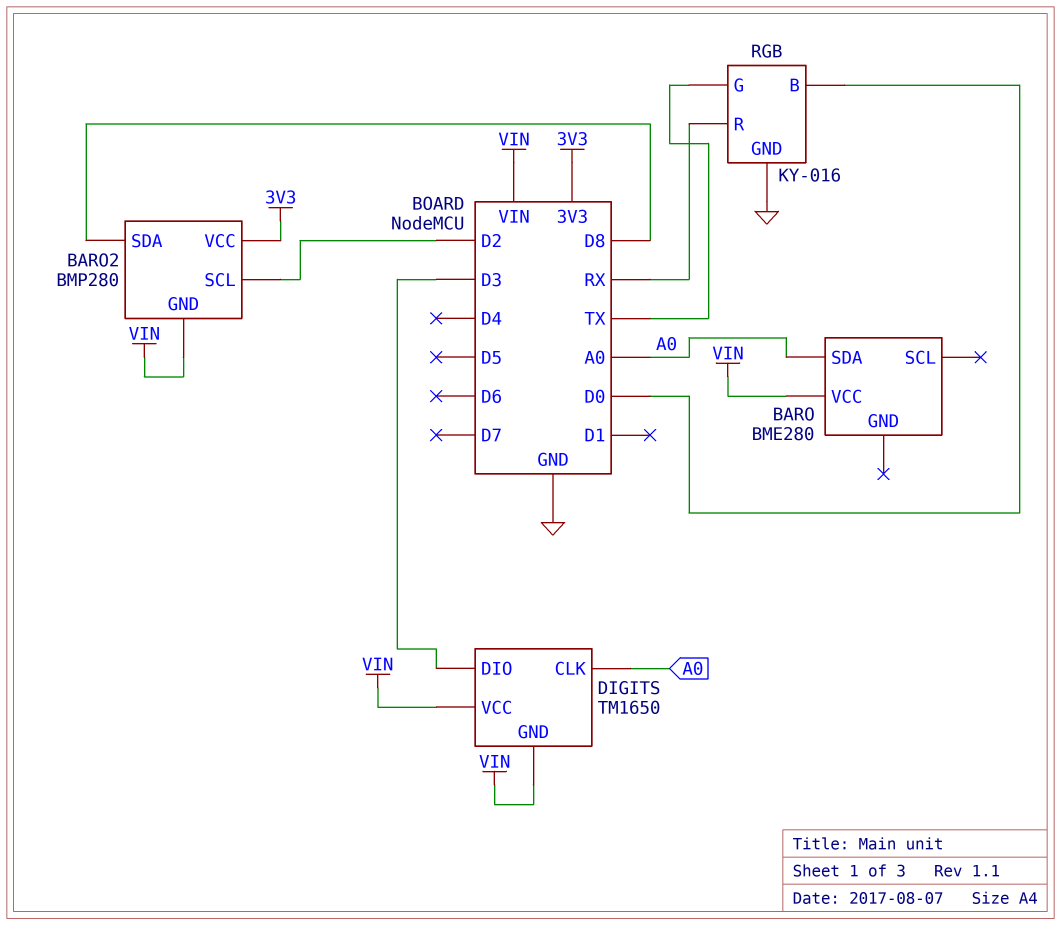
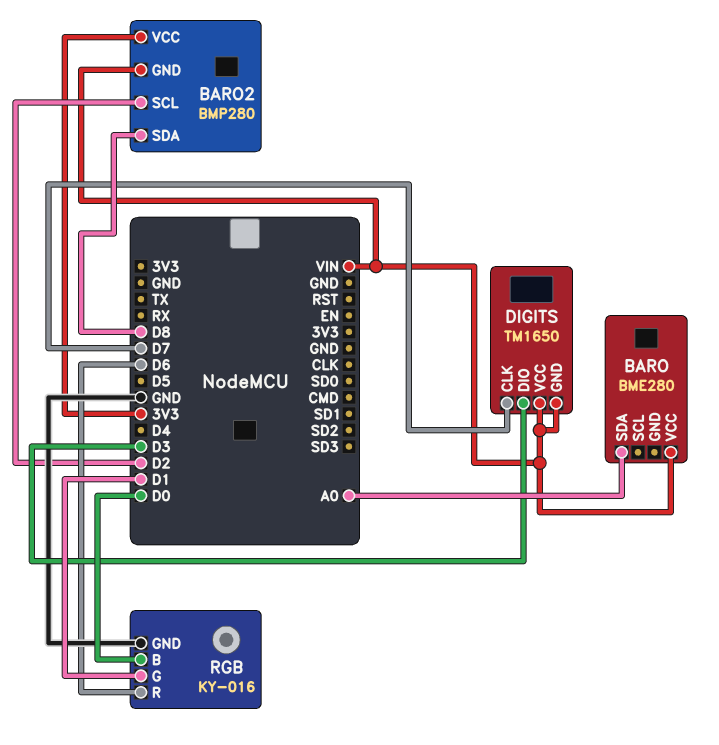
DIGITS pin CLK: A0 -> D7
RGB pin G: TX -> D1
RGB pin R: RX -> D6

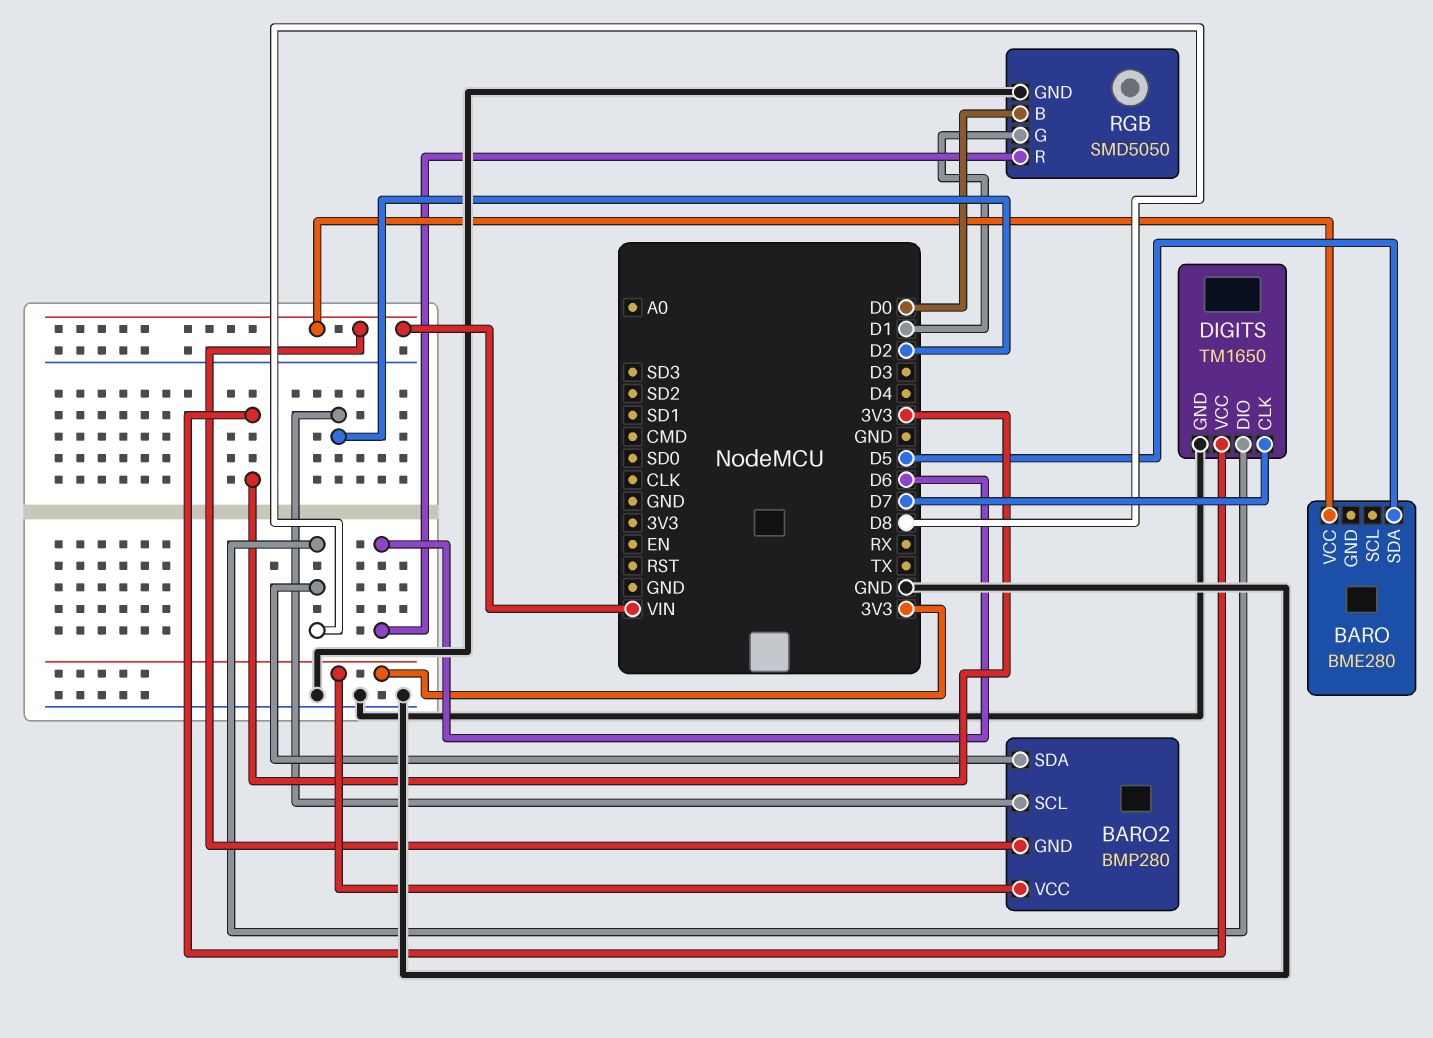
BARO pin SDA: A0 -> D5
DIGITS pin DIO: D3 -> D8
DIGITS pin GND: VIN -> GND
DIGITS pin VCC: VIN -> 3V3
RGB: KY-016 -> SMD5050

